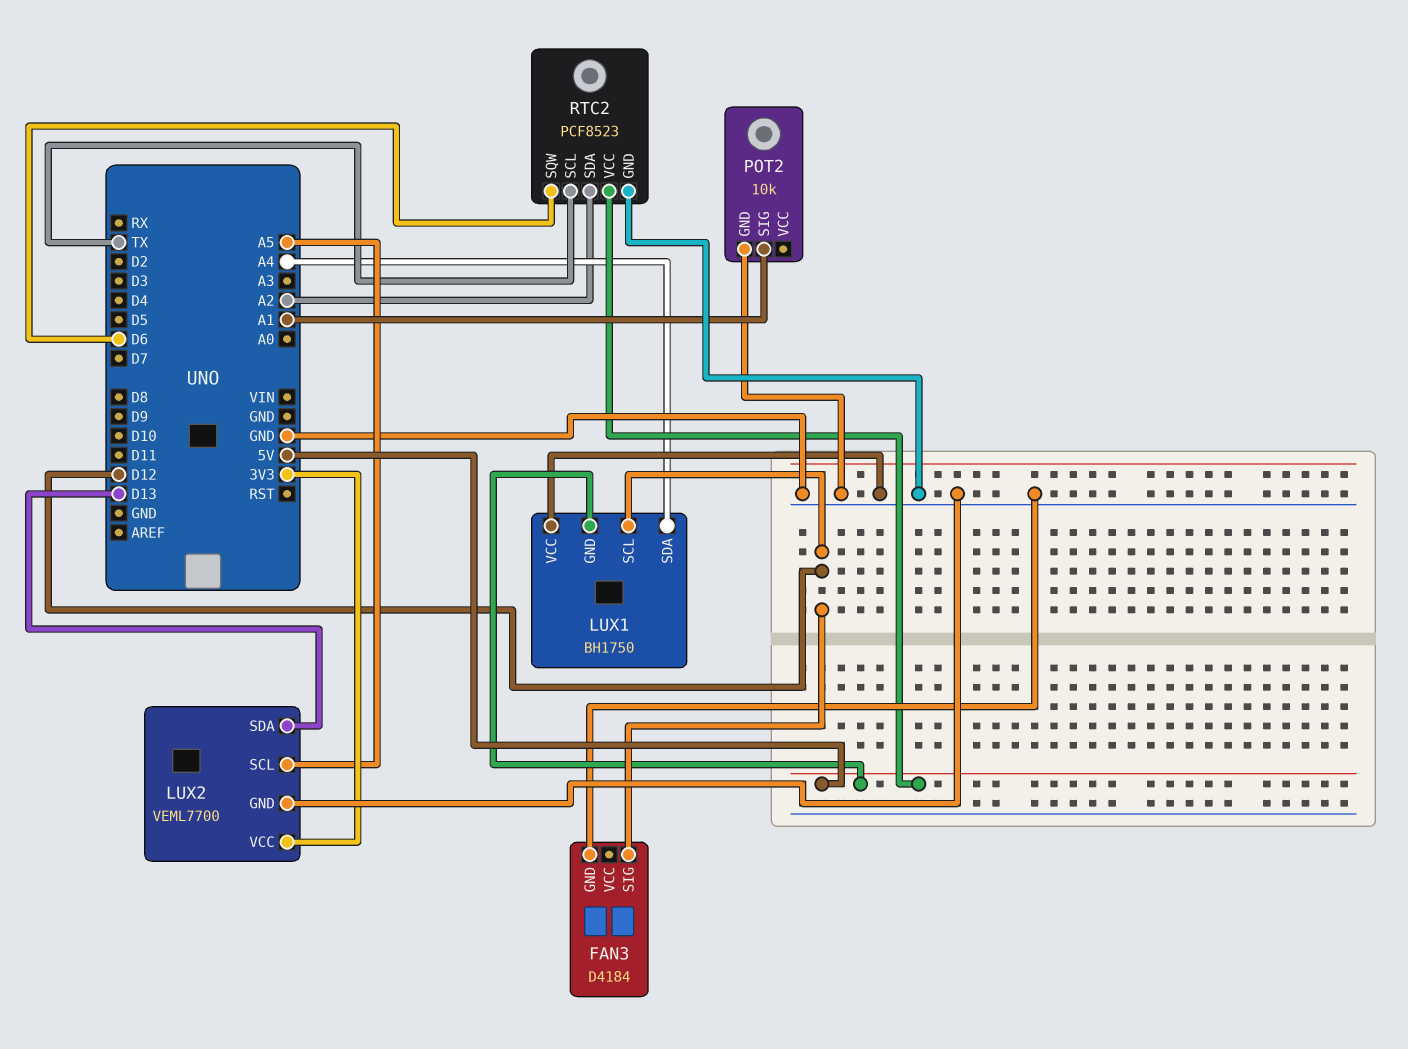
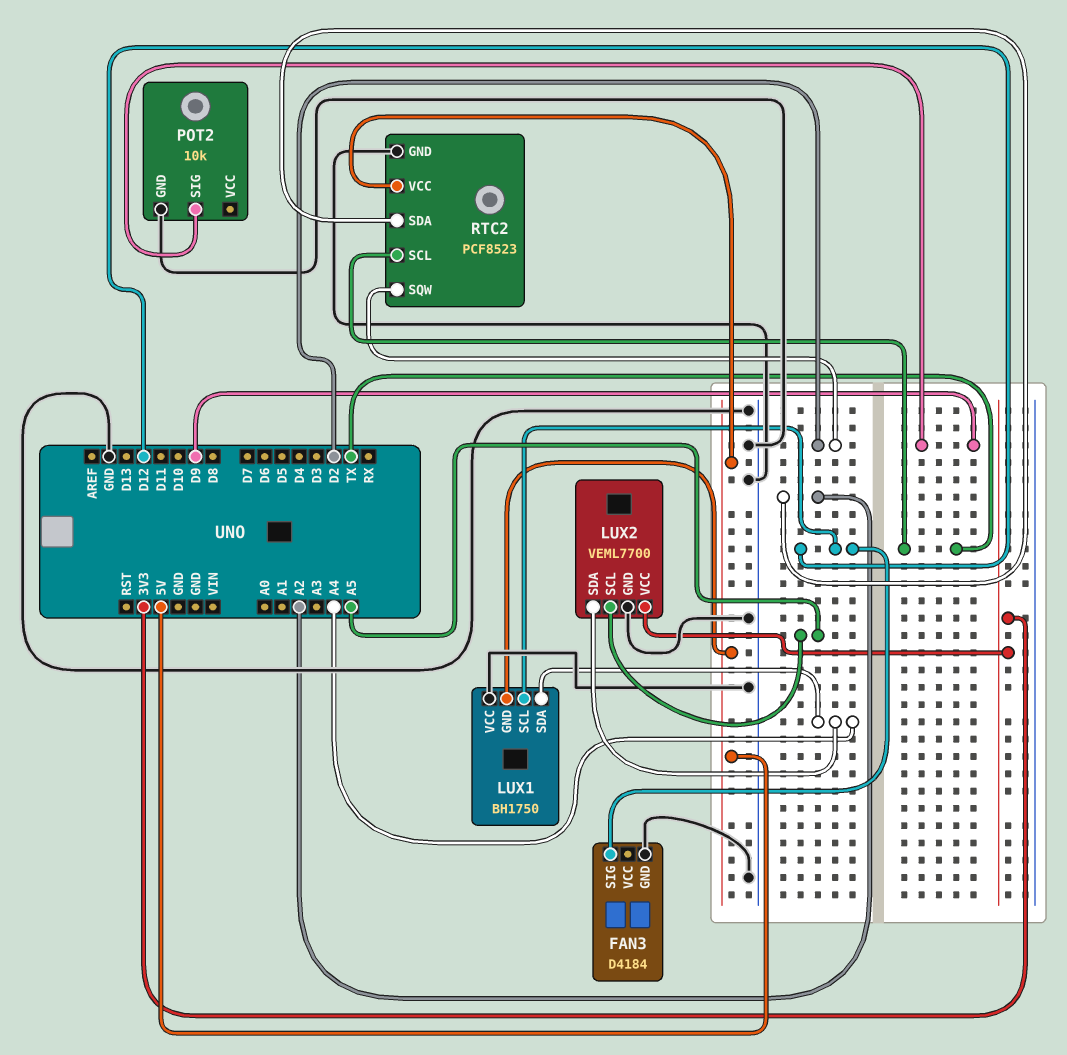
LUX2 pin SDA: D13 -> A4
POT2 pin SIG: A1 -> D9
RTC2 pin SQW: D6 -> D2

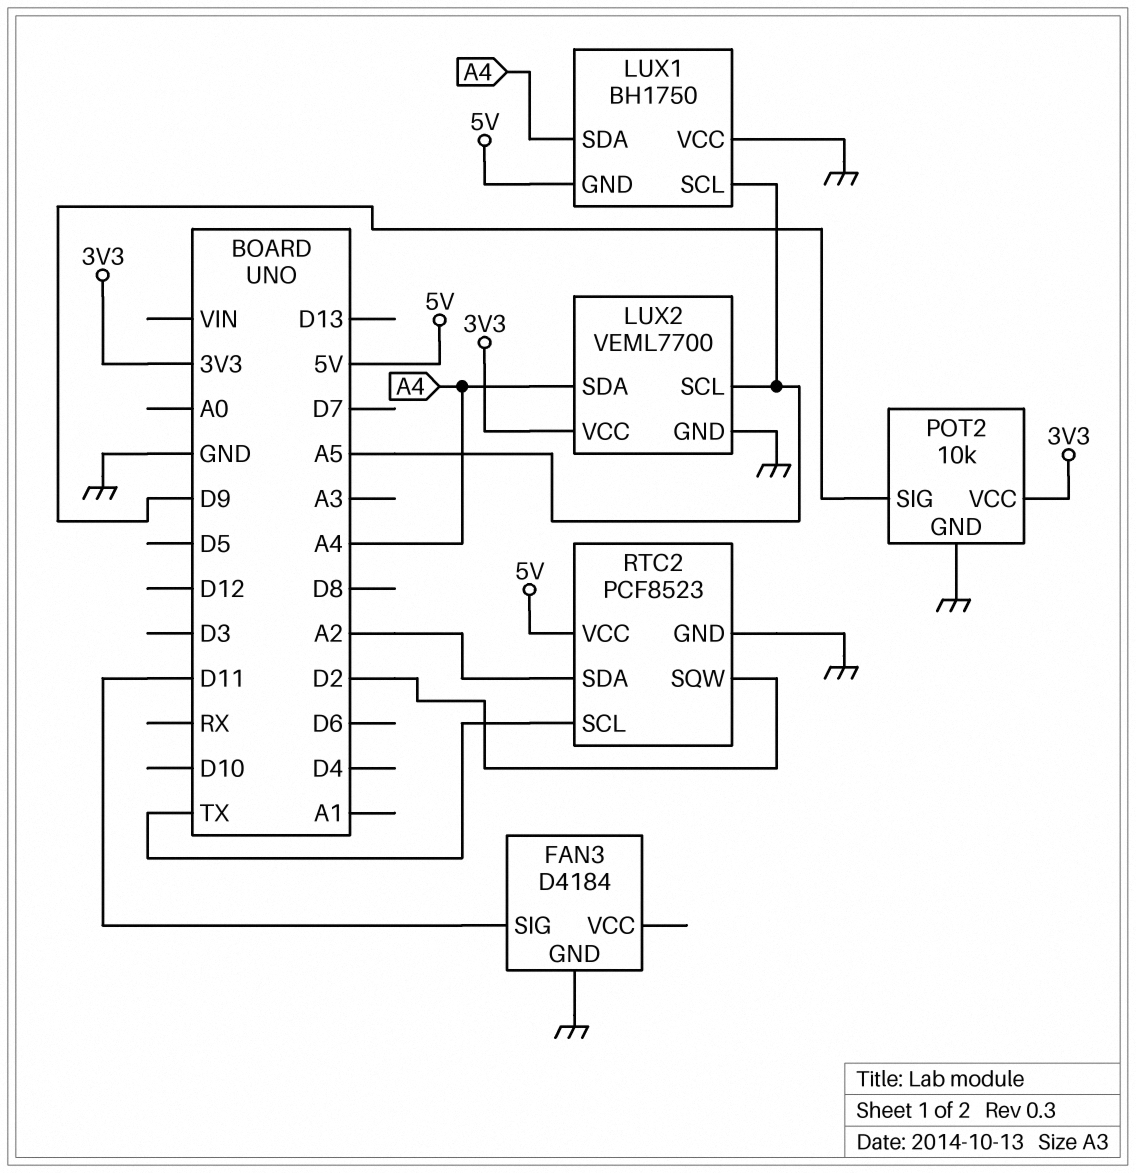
FAN3 pin SIG: D12 -> D11
LUX1 pin SCL: D12 -> A5
POT2 pin VCC: none -> 3V3

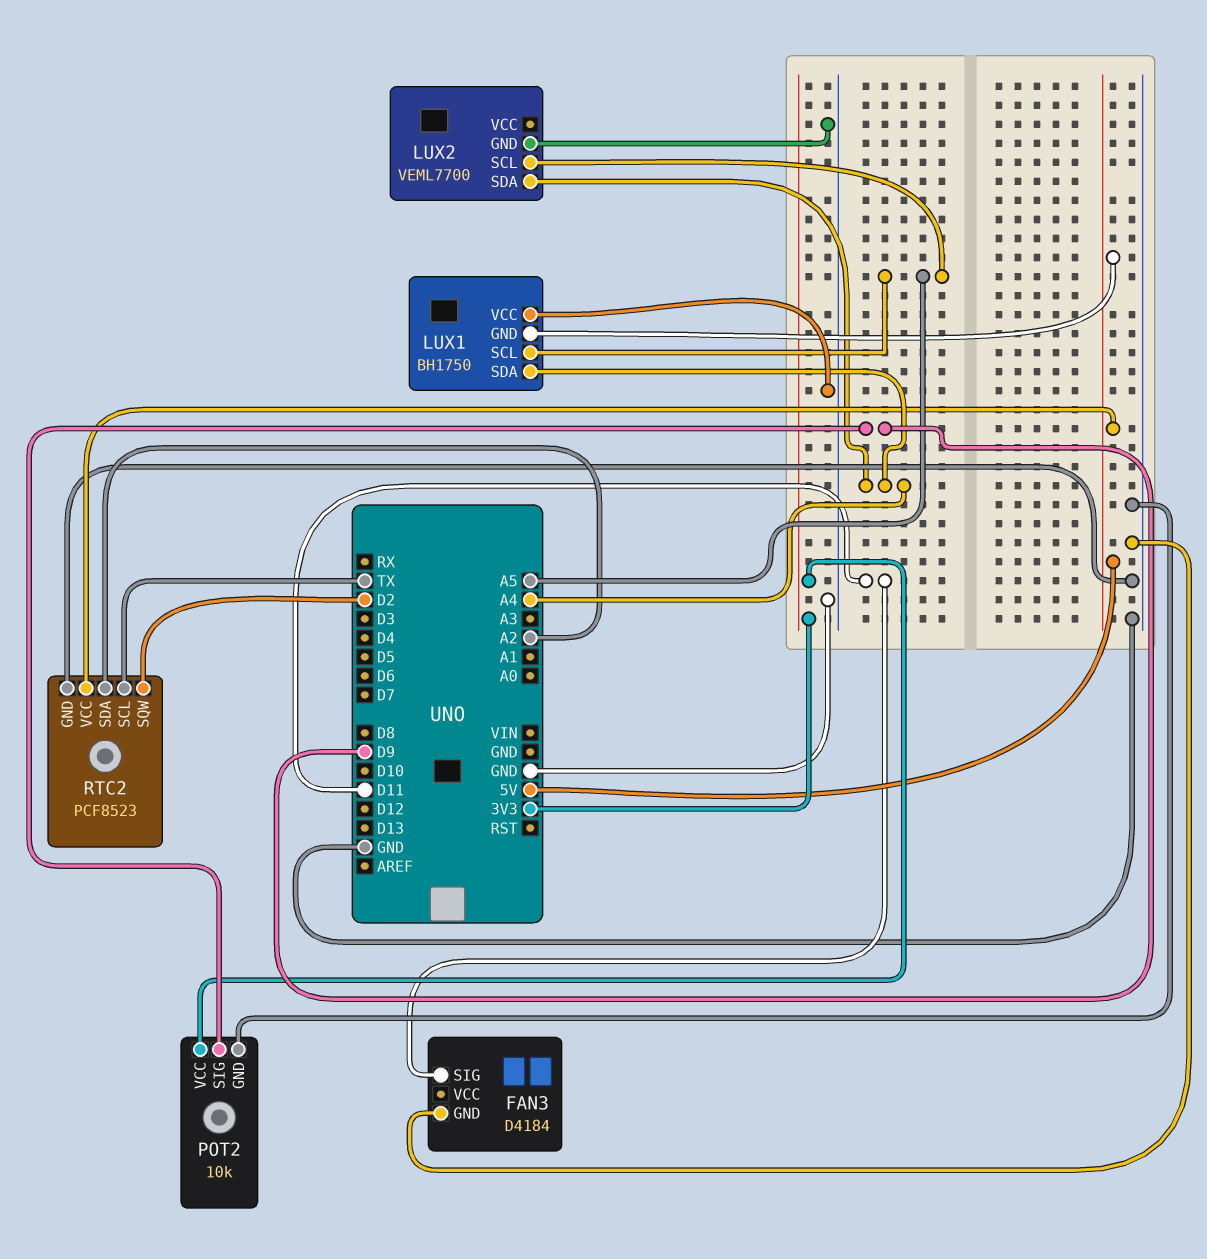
LUX2 pin VCC: 3V3 -> none

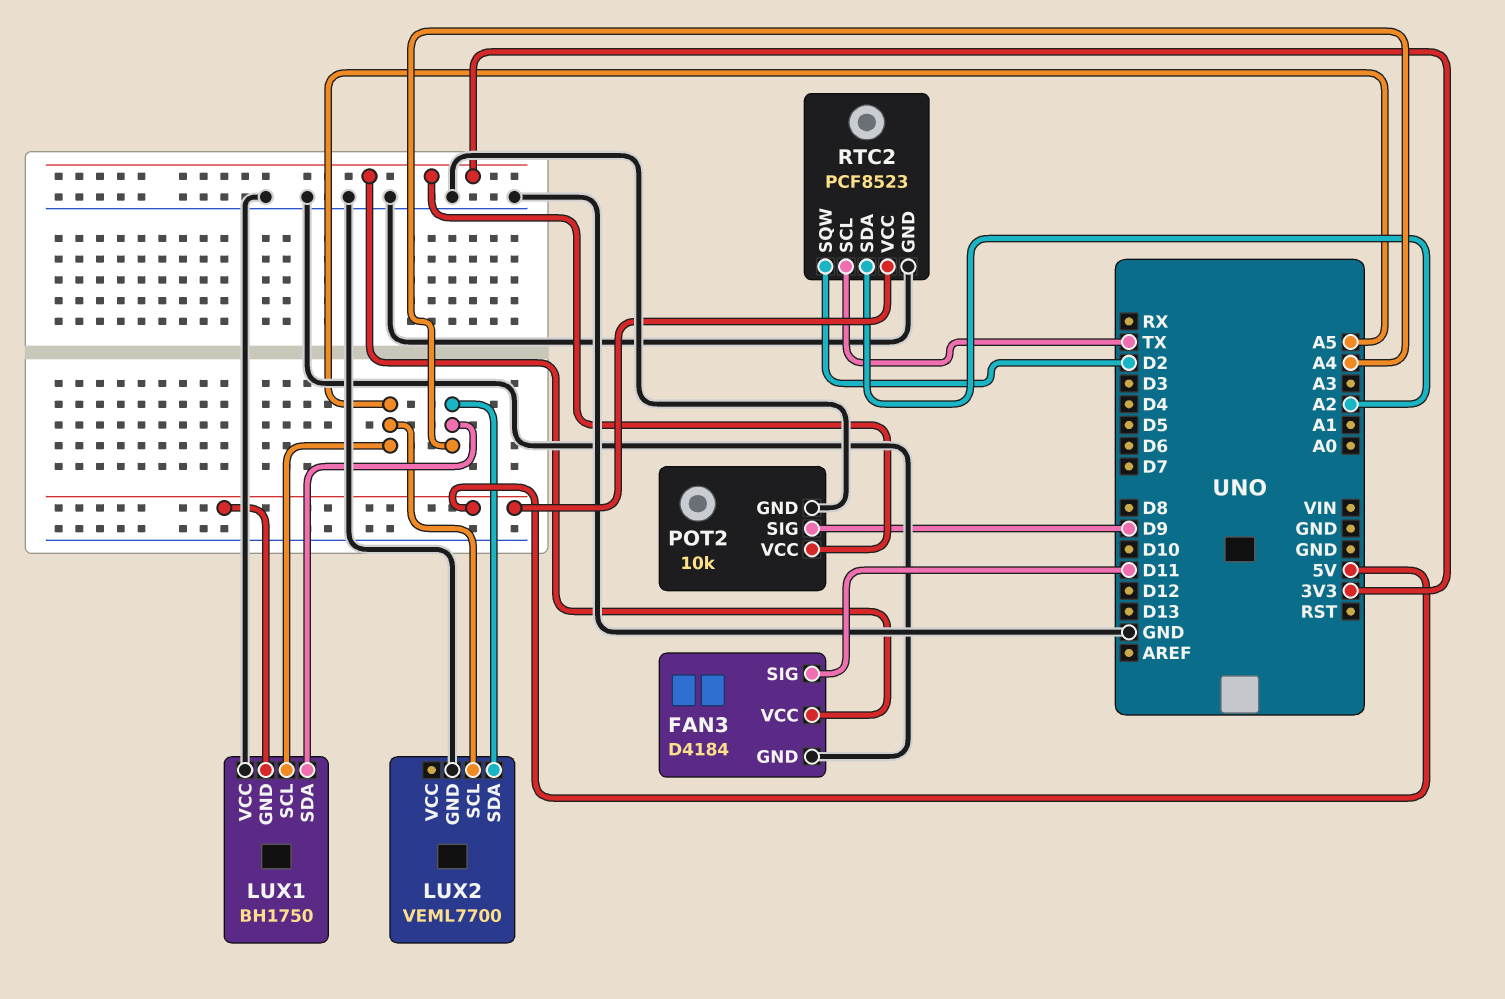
FAN3 pin VCC: none -> 3V3

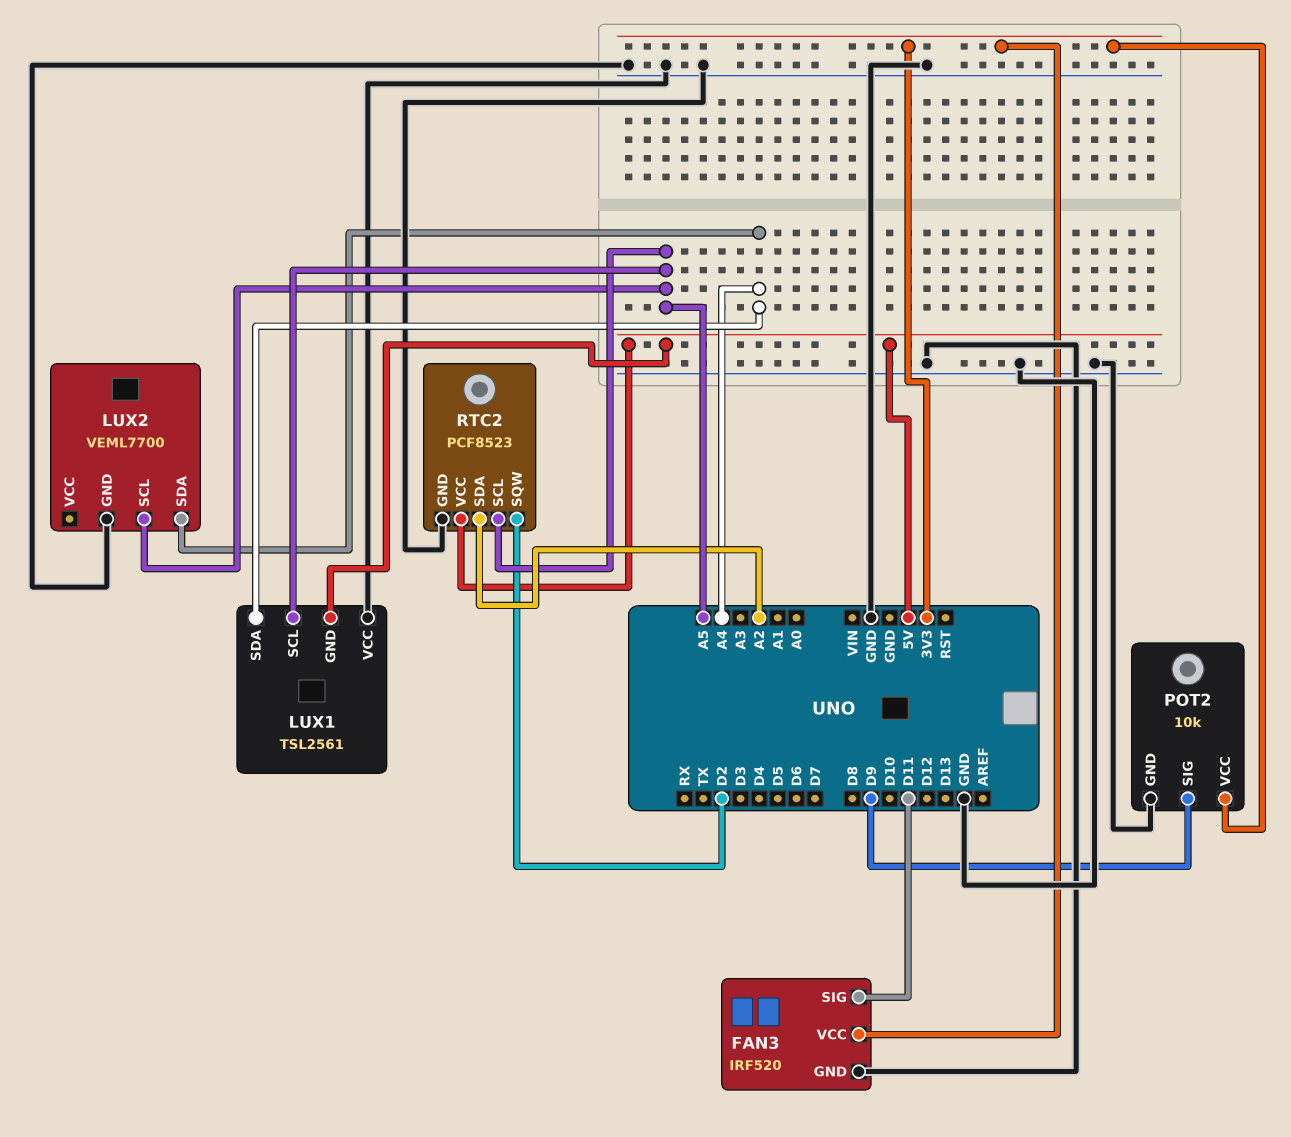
FAN3: D4184 -> IRF520
LUX1: BH1750 -> TSL2561
RTC2 pin SCL: TX -> A5

